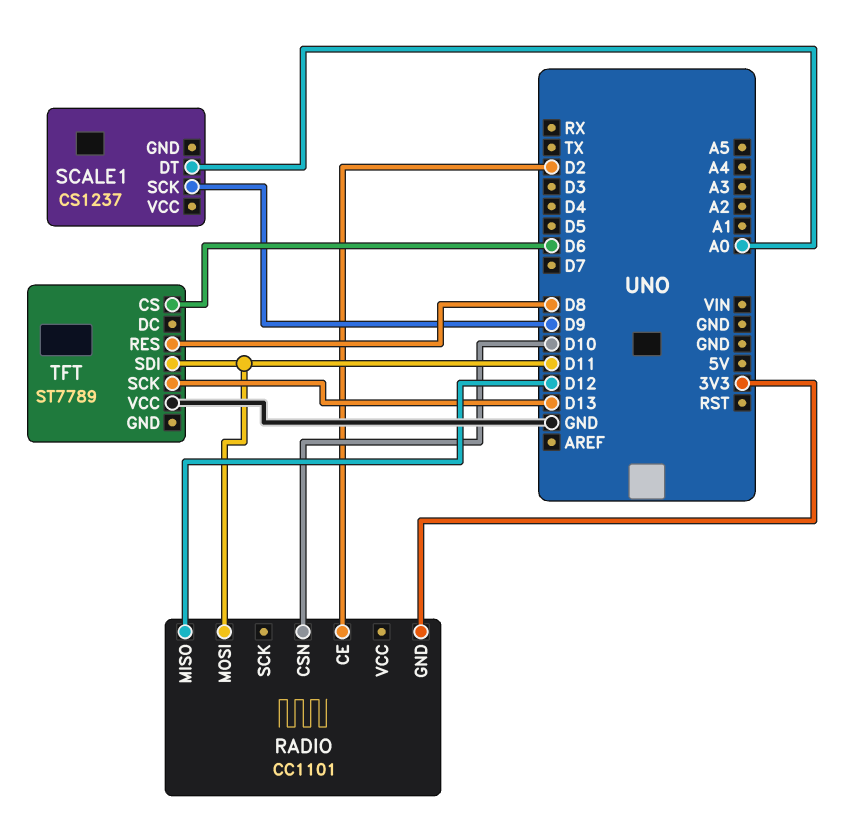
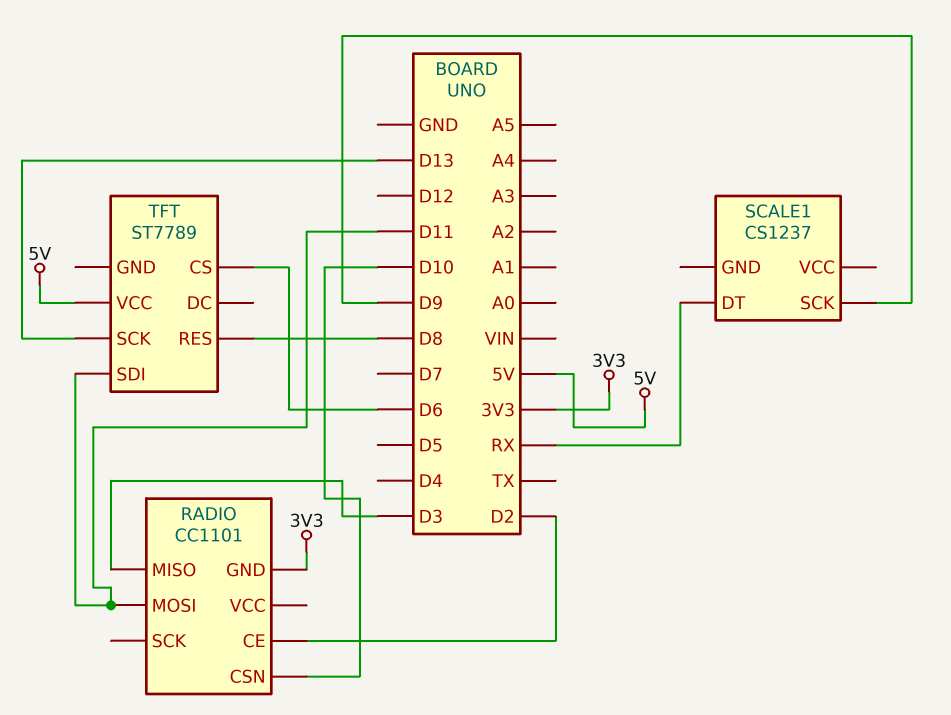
RADIO pin MISO: D12 -> D3
SCALE1 pin DT: A0 -> RX
TFT pin VCC: GND -> 5V

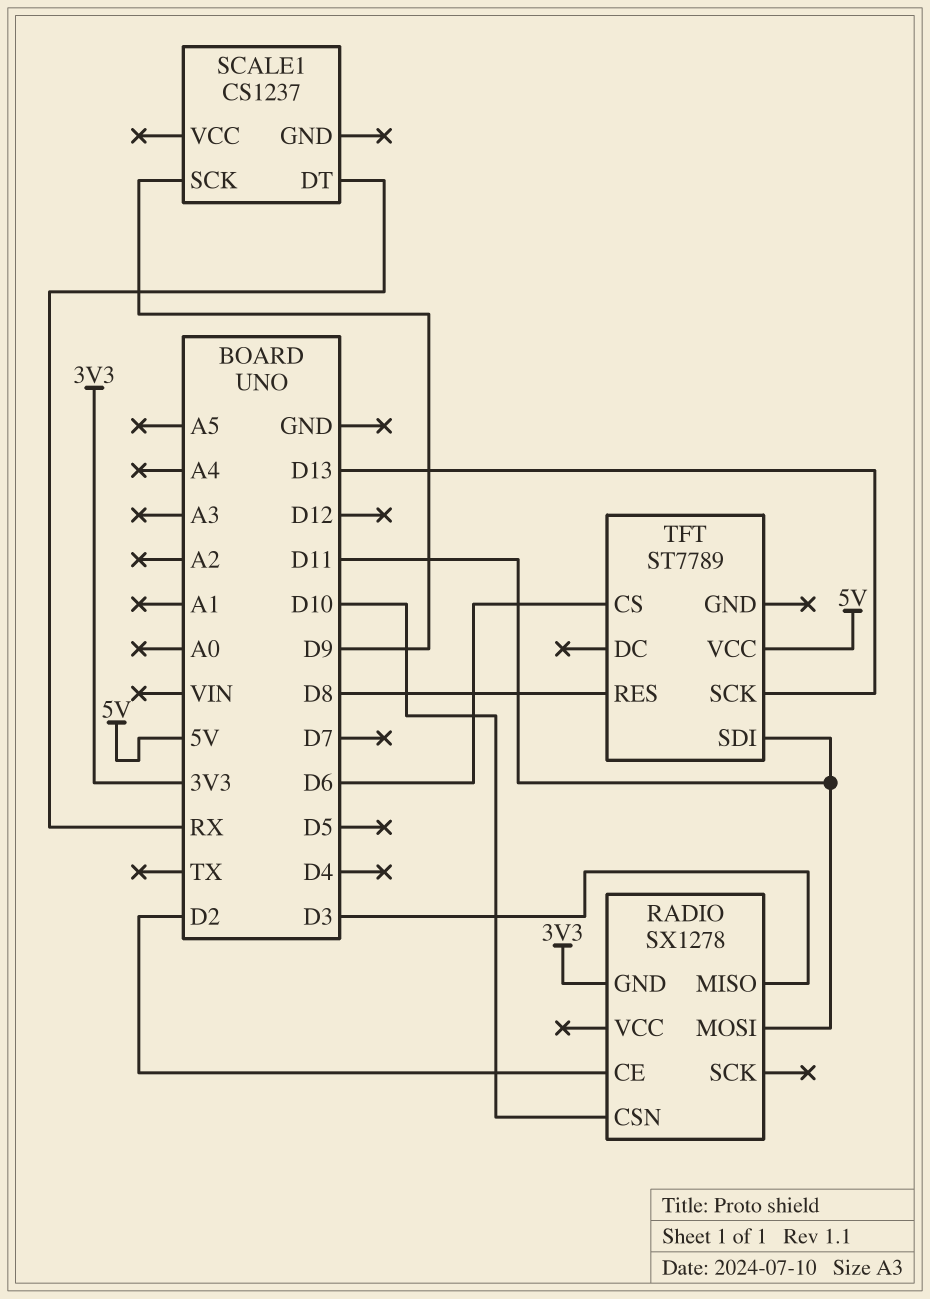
RADIO: CC1101 -> SX1278

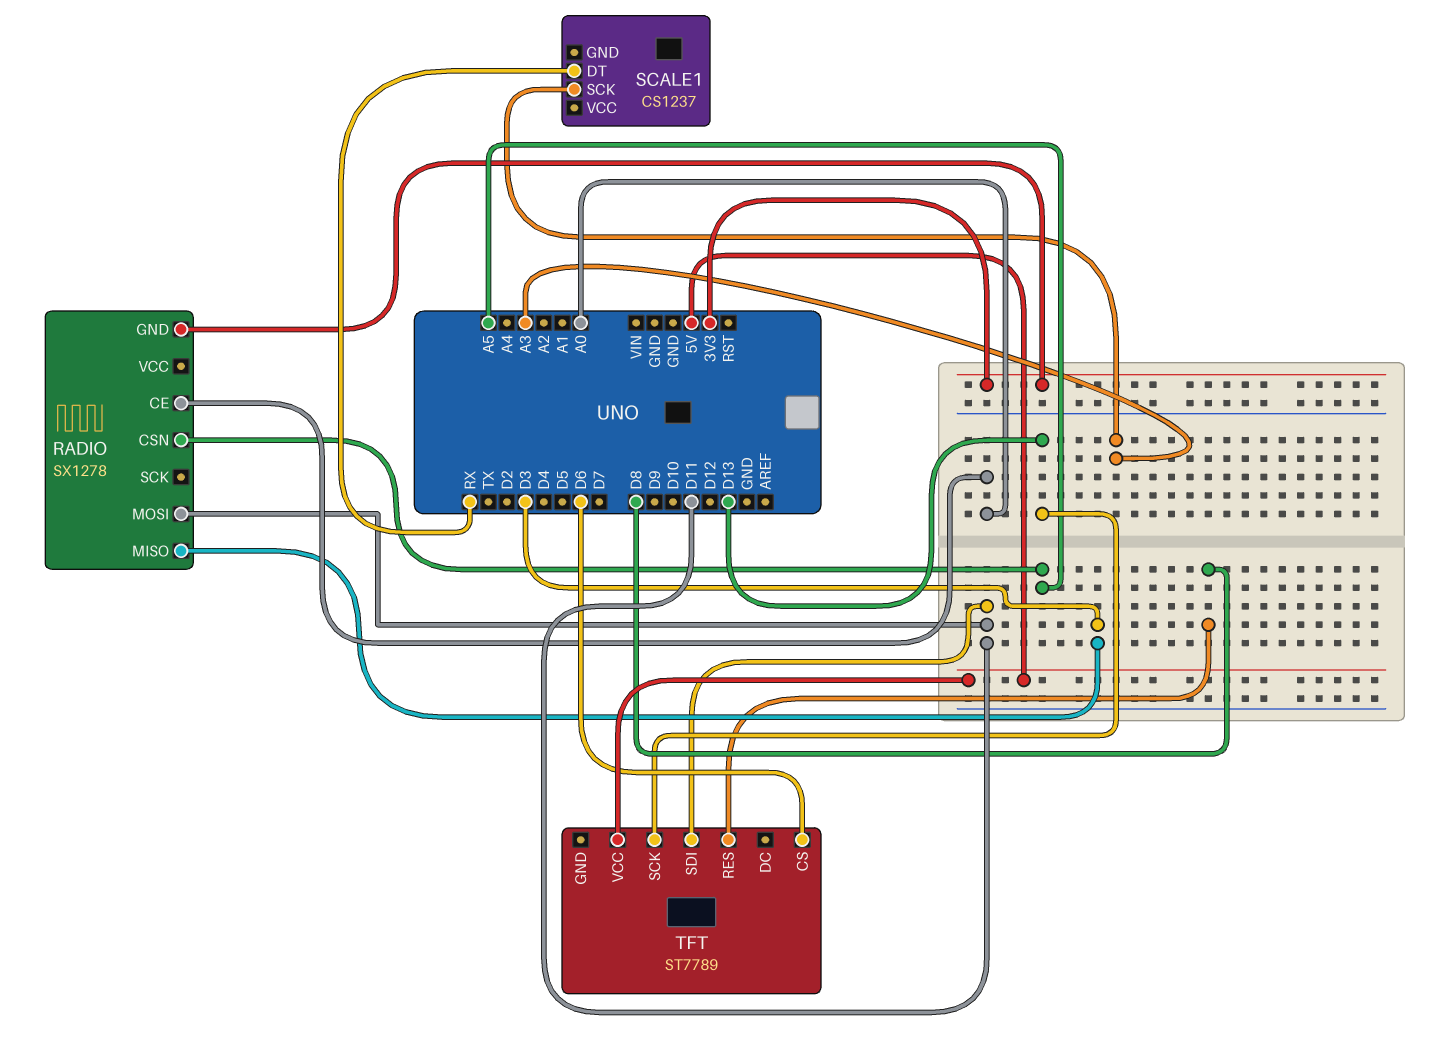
RADIO pin CE: D2 -> A0
RADIO pin CSN: D10 -> A5
SCALE1 pin SCK: D9 -> A3

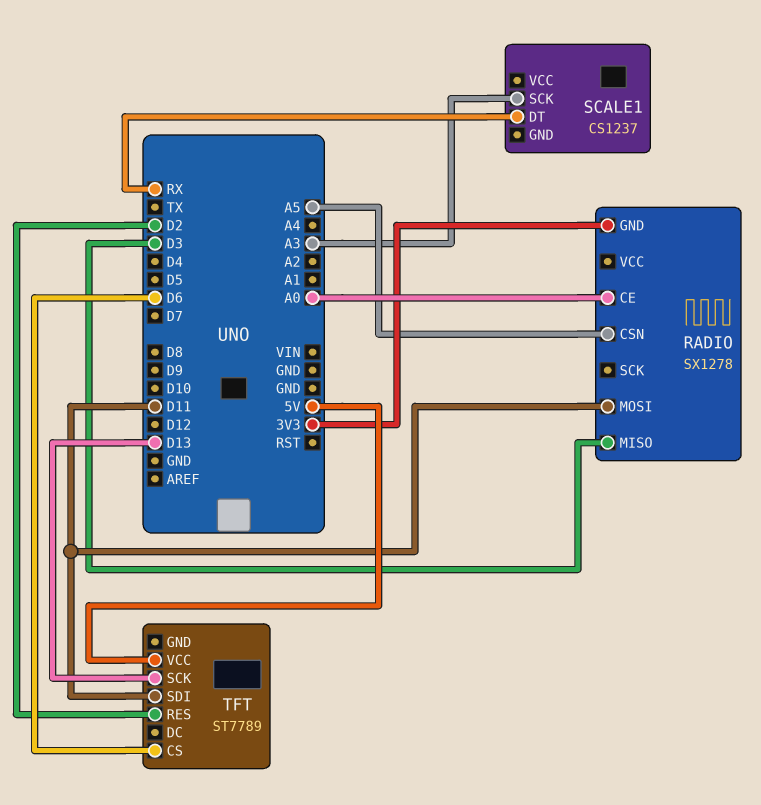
TFT pin RES: D8 -> D2

